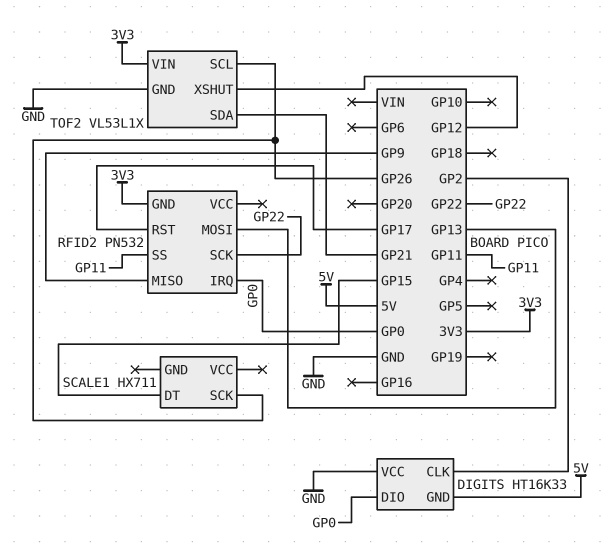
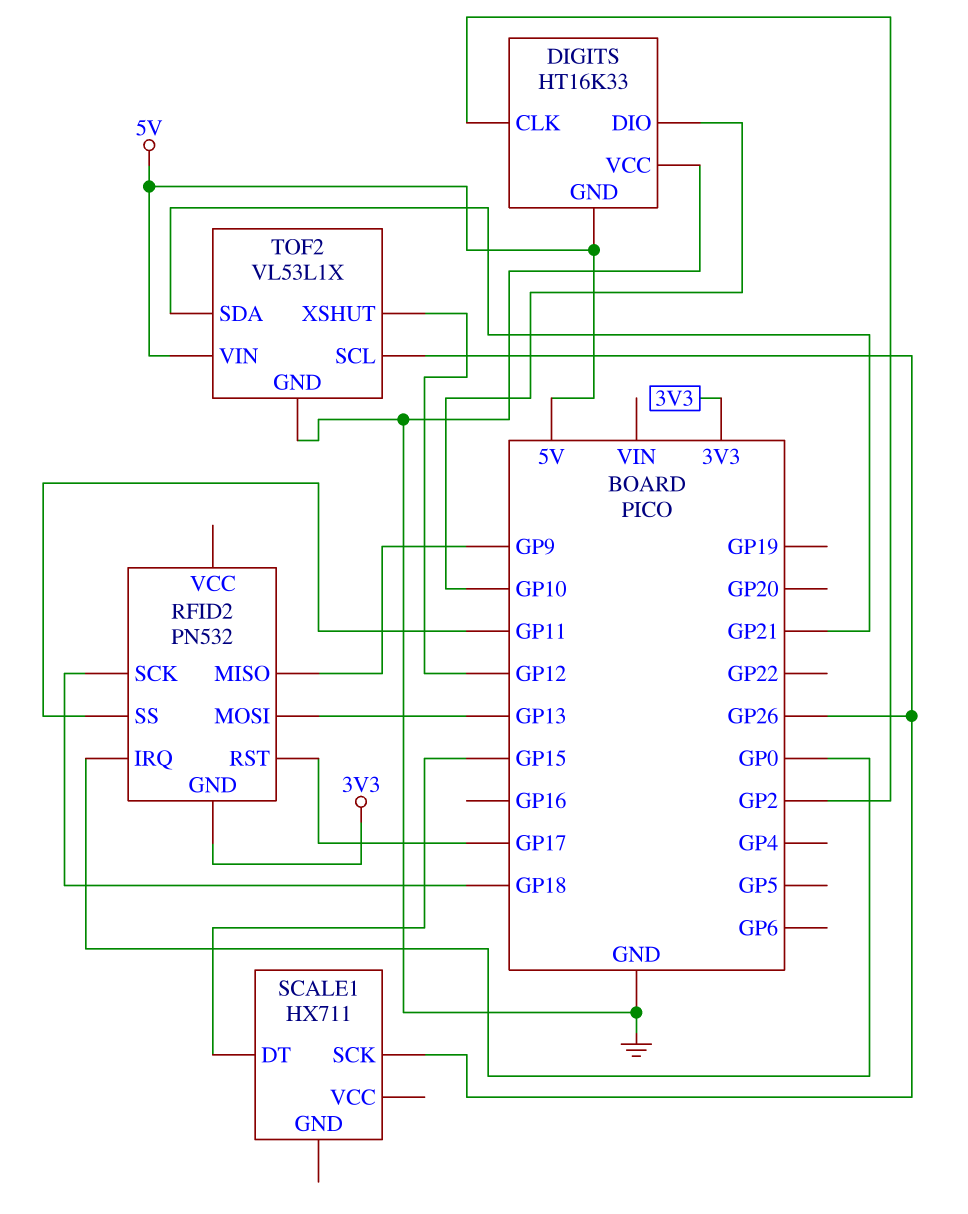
DIGITS pin DIO: GP0 -> GP10
RFID2 pin SCK: GP22 -> GP18
TOF2 pin VIN: 3V3 -> 5V

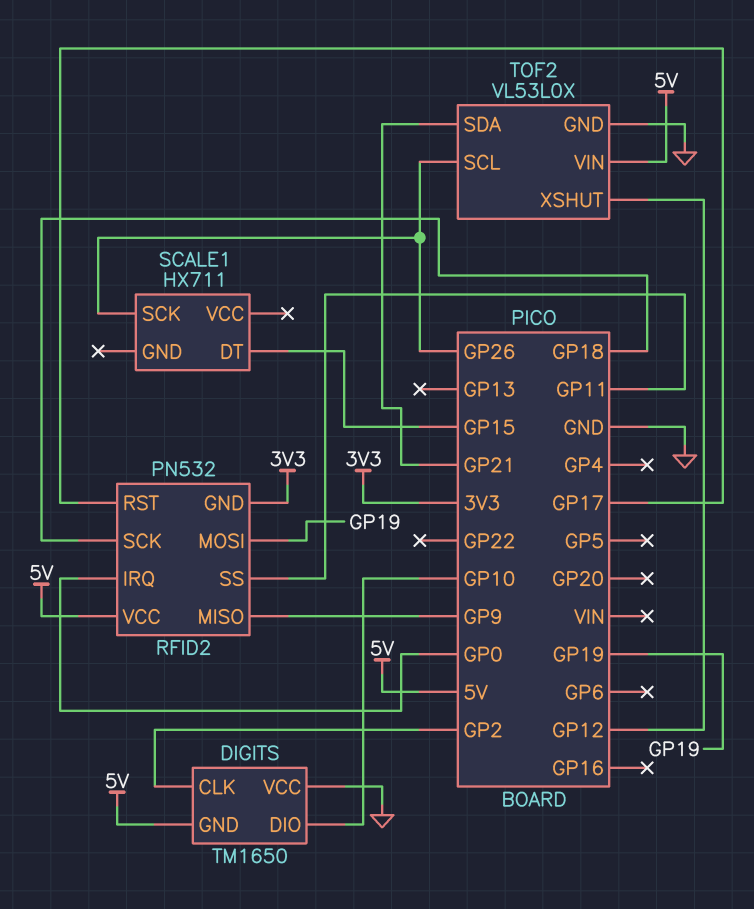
DIGITS: HT16K33 -> TM1650
RFID2 pin MOSI: GP13 -> GP19
RFID2 pin VCC: none -> 5V
TOF2: VL53L1X -> VL53L0X

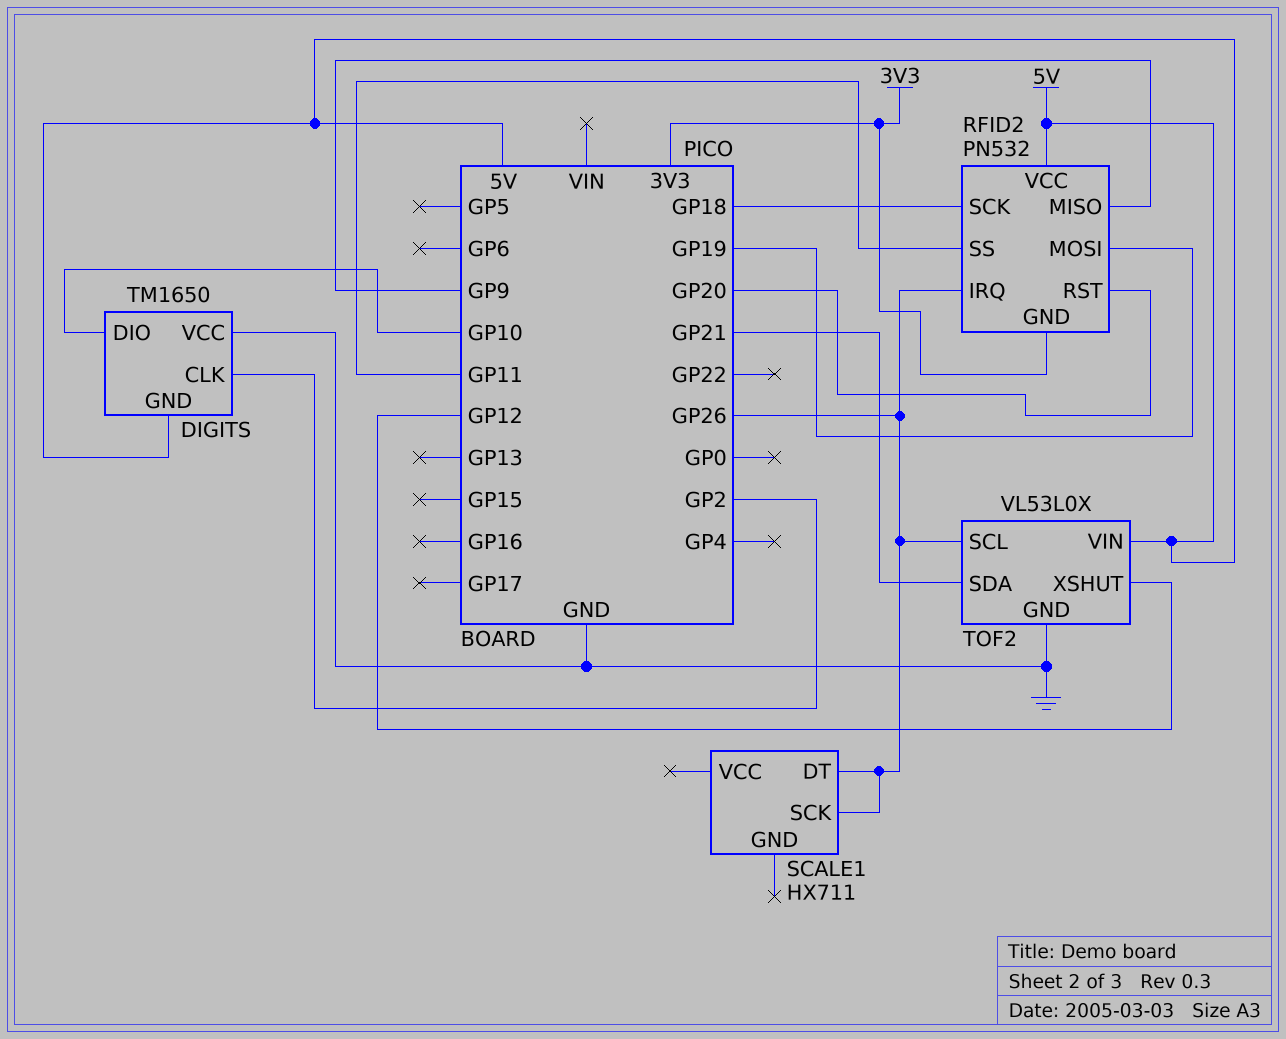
RFID2 pin IRQ: GP0 -> GP26
RFID2 pin RST: GP17 -> GP20
SCALE1 pin DT: GP15 -> GP26

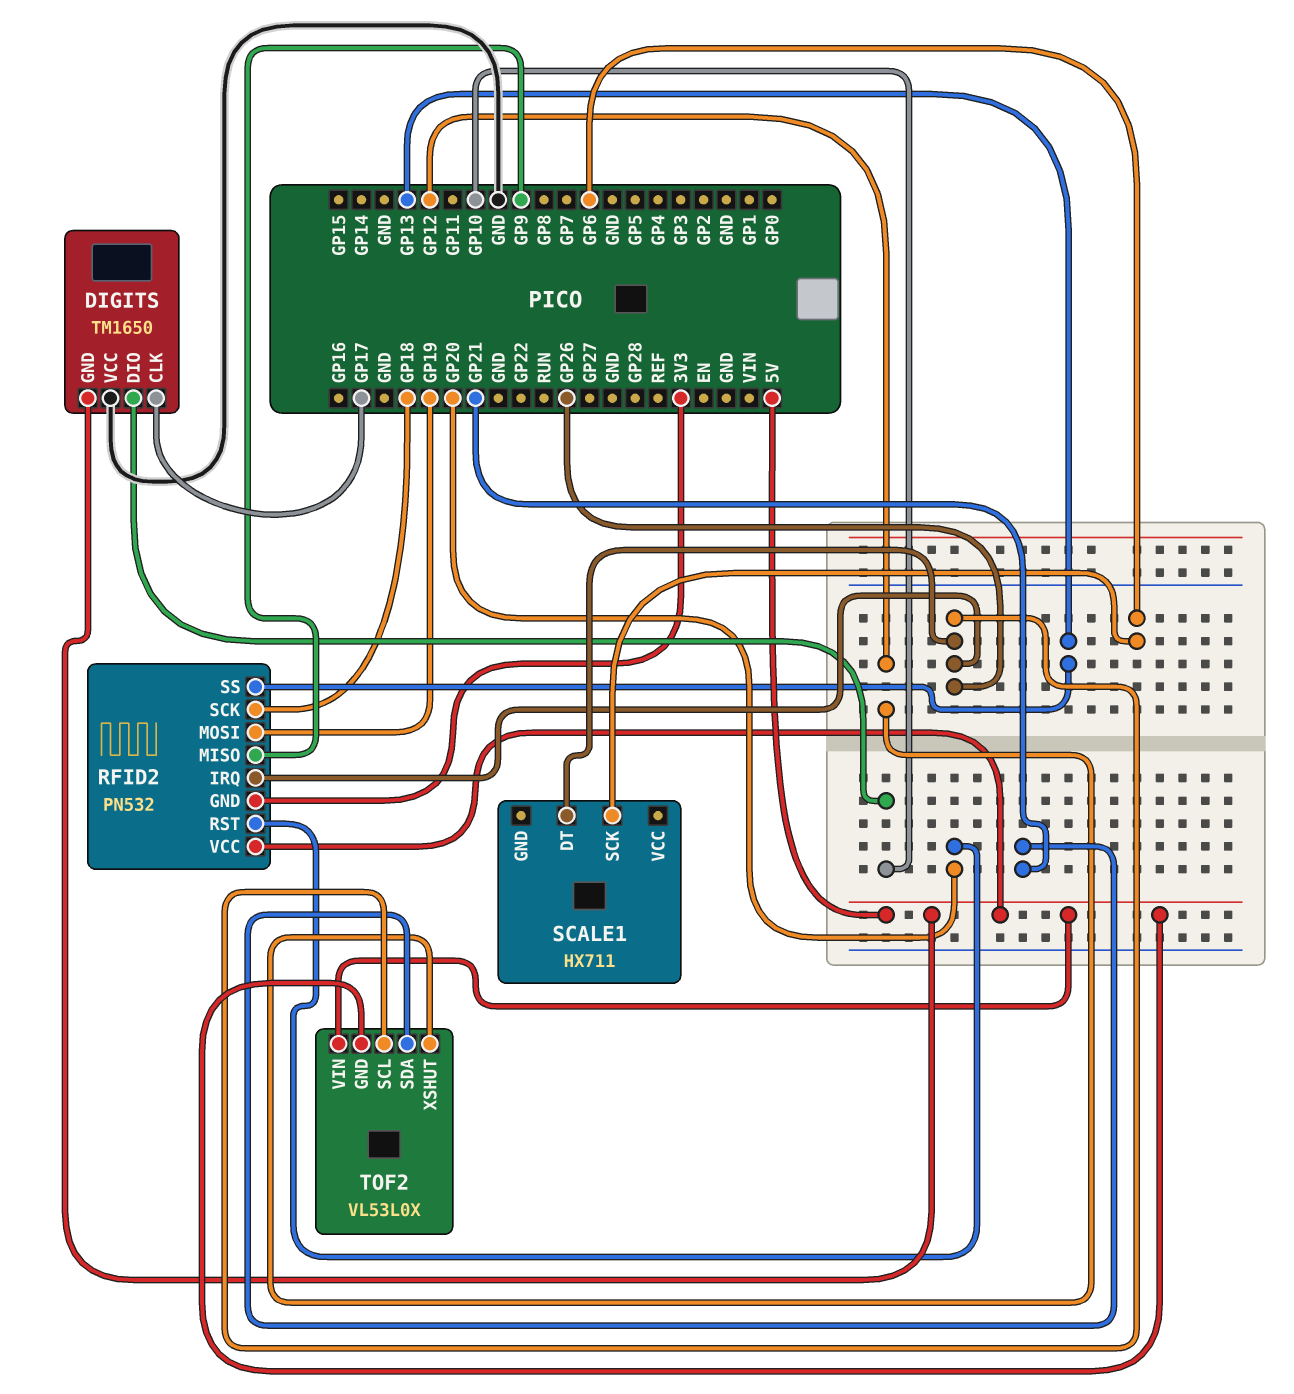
DIGITS pin CLK: GP2 -> GP17
RFID2 pin SS: GP11 -> GP13
SCALE1 pin SCK: GP26 -> GP6
TOF2 pin GND: GND -> 5V

